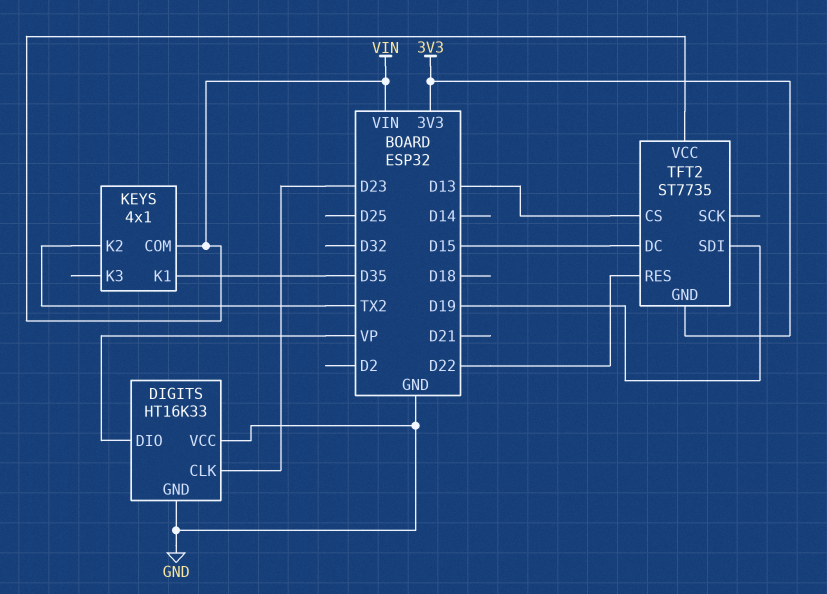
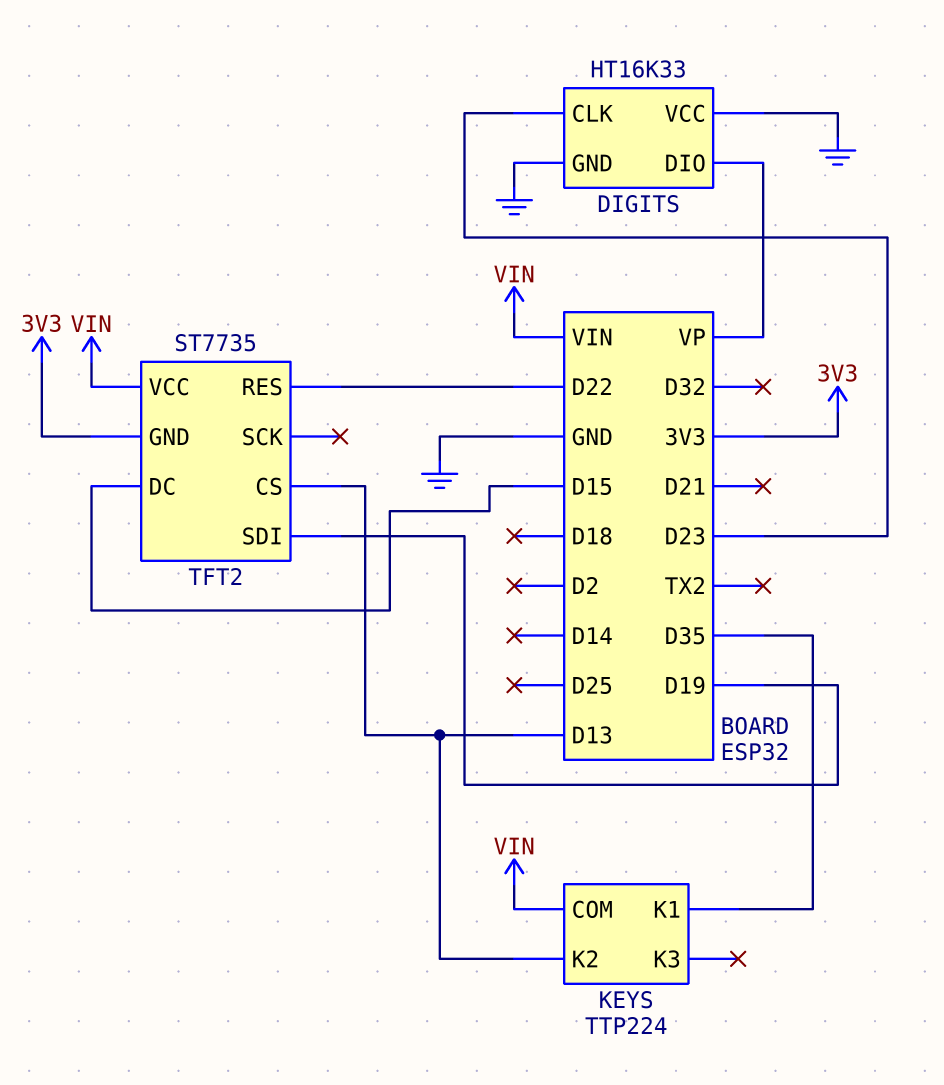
KEYS: 4x1 -> TTP224
KEYS pin K2: TX2 -> D13

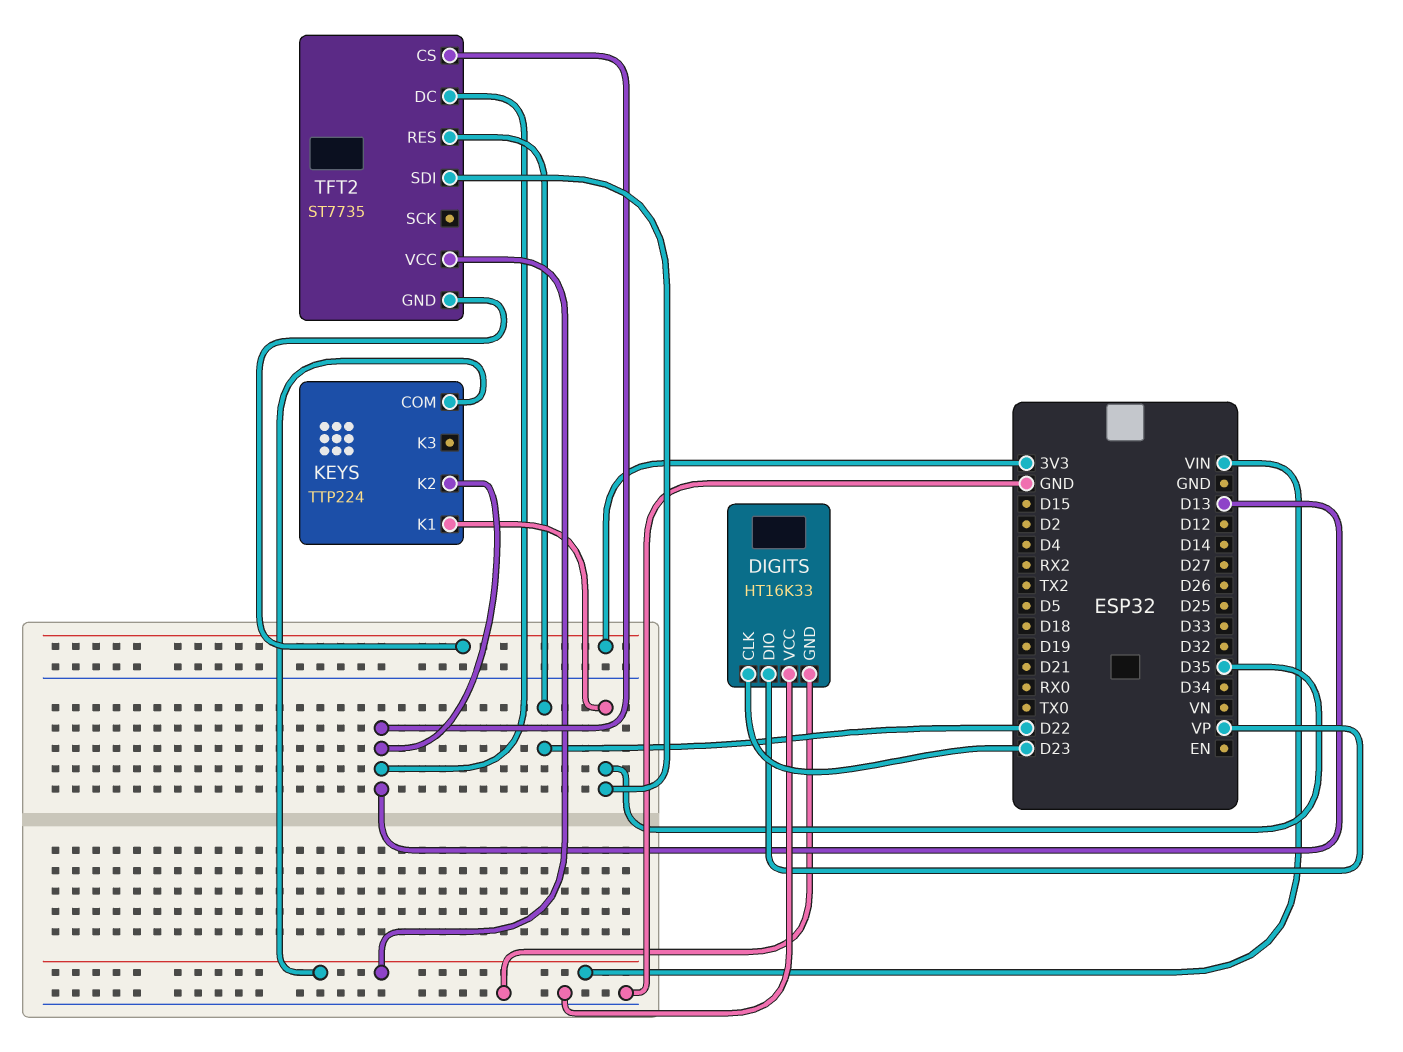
TFT2 pin DC: D15 -> D13
TFT2 pin SDI: D19 -> D35

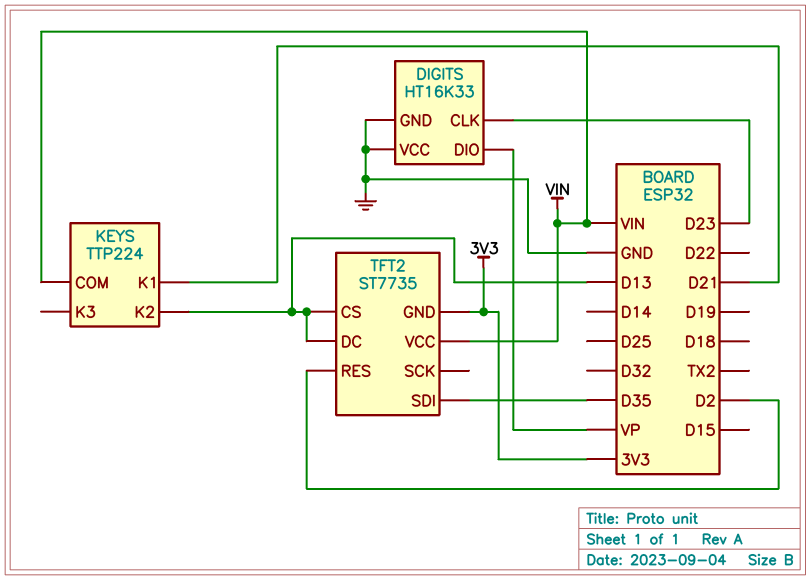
KEYS pin K1: D35 -> D21
TFT2 pin RES: D22 -> D2

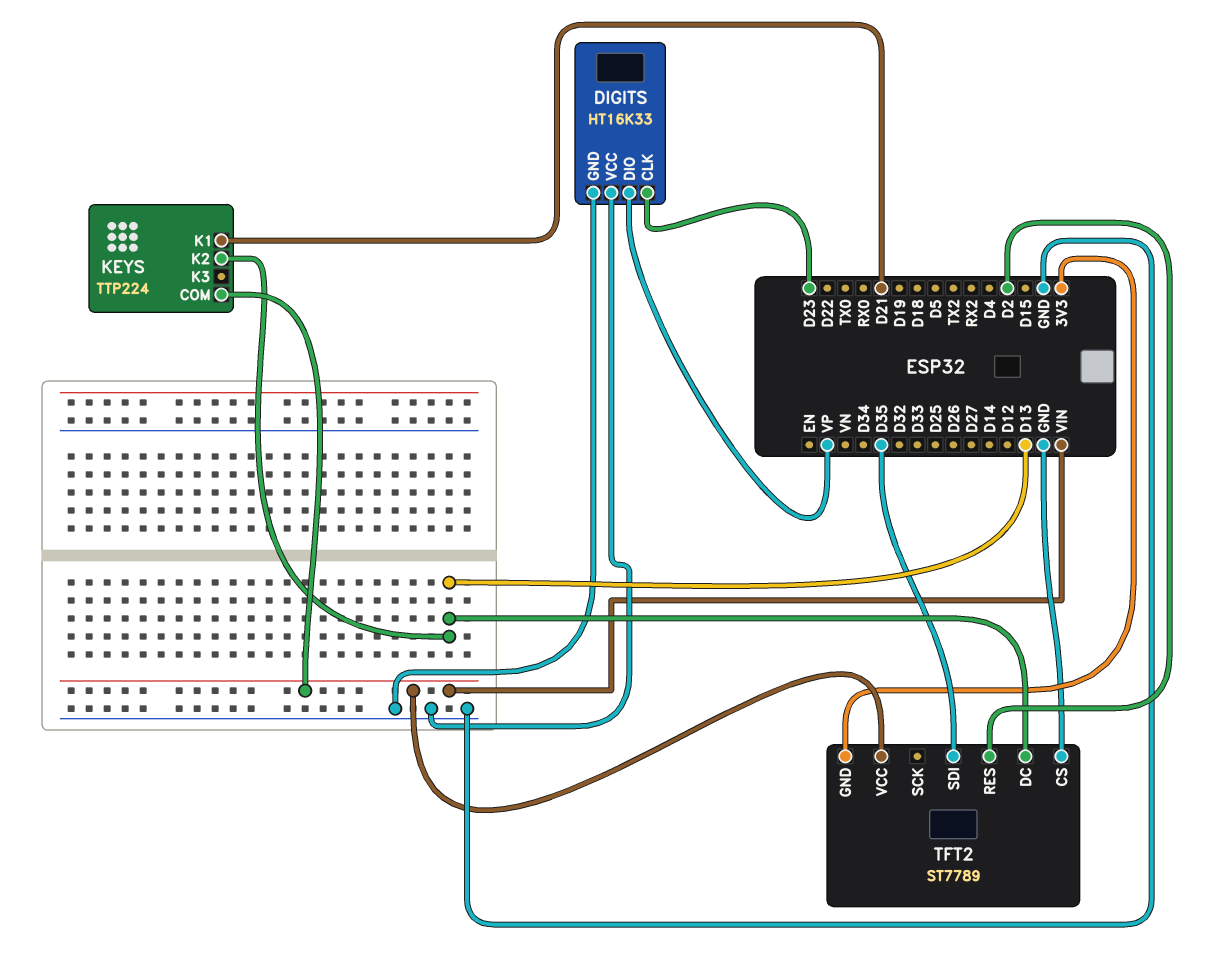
TFT2: ST7735 -> ST7789
TFT2 pin CS: D13 -> GND

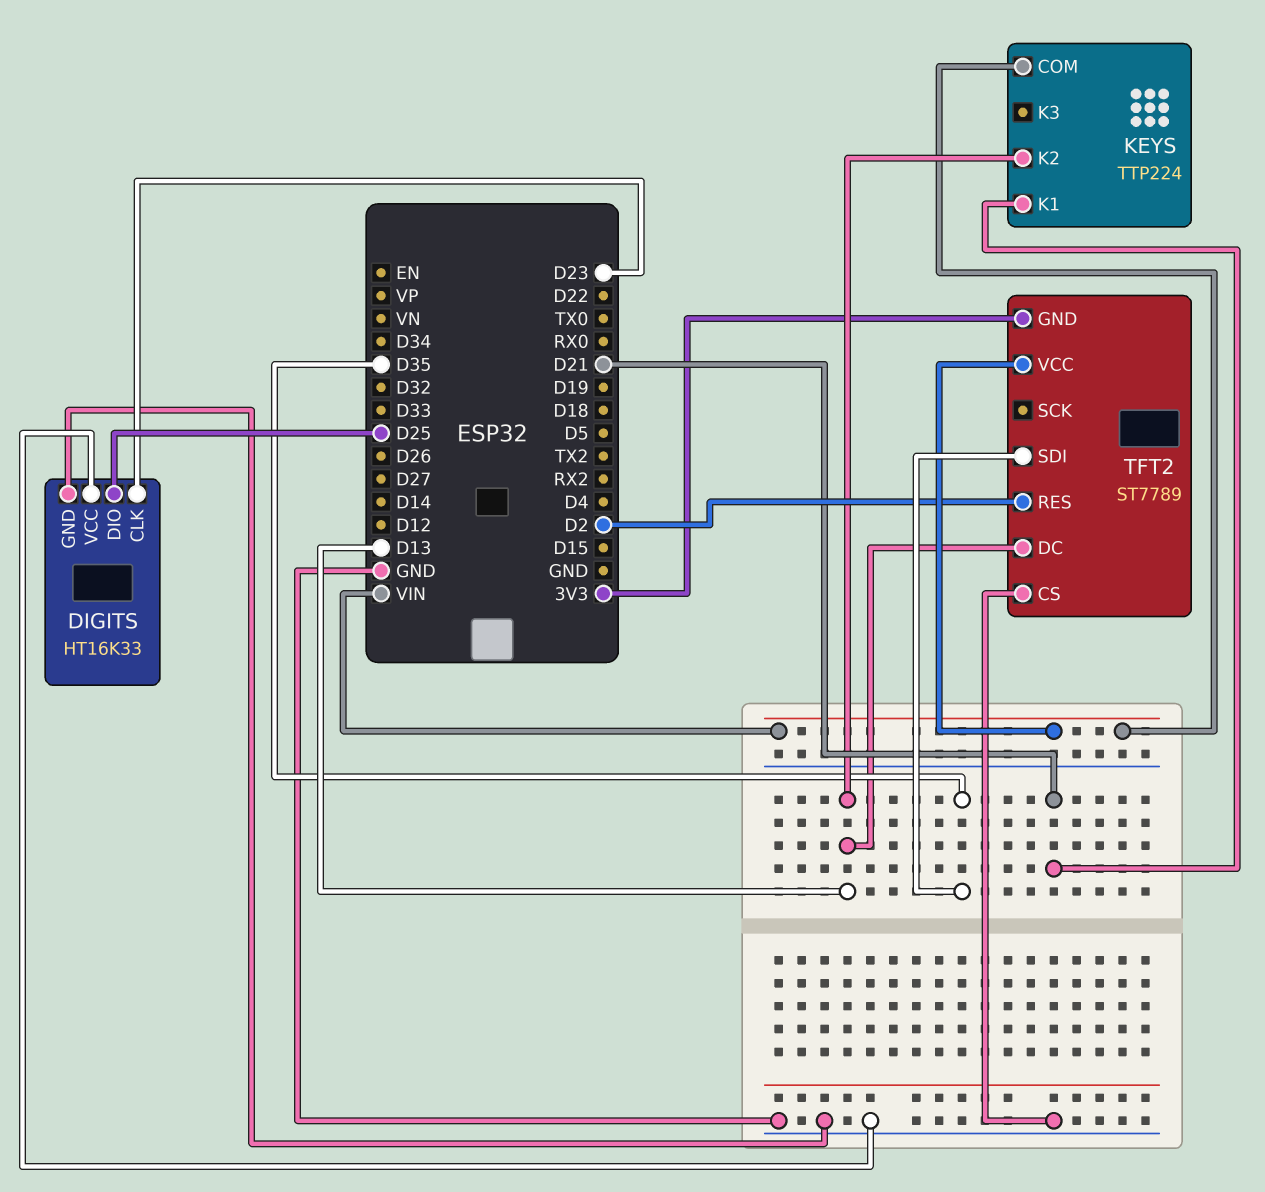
DIGITS pin DIO: VP -> D25

